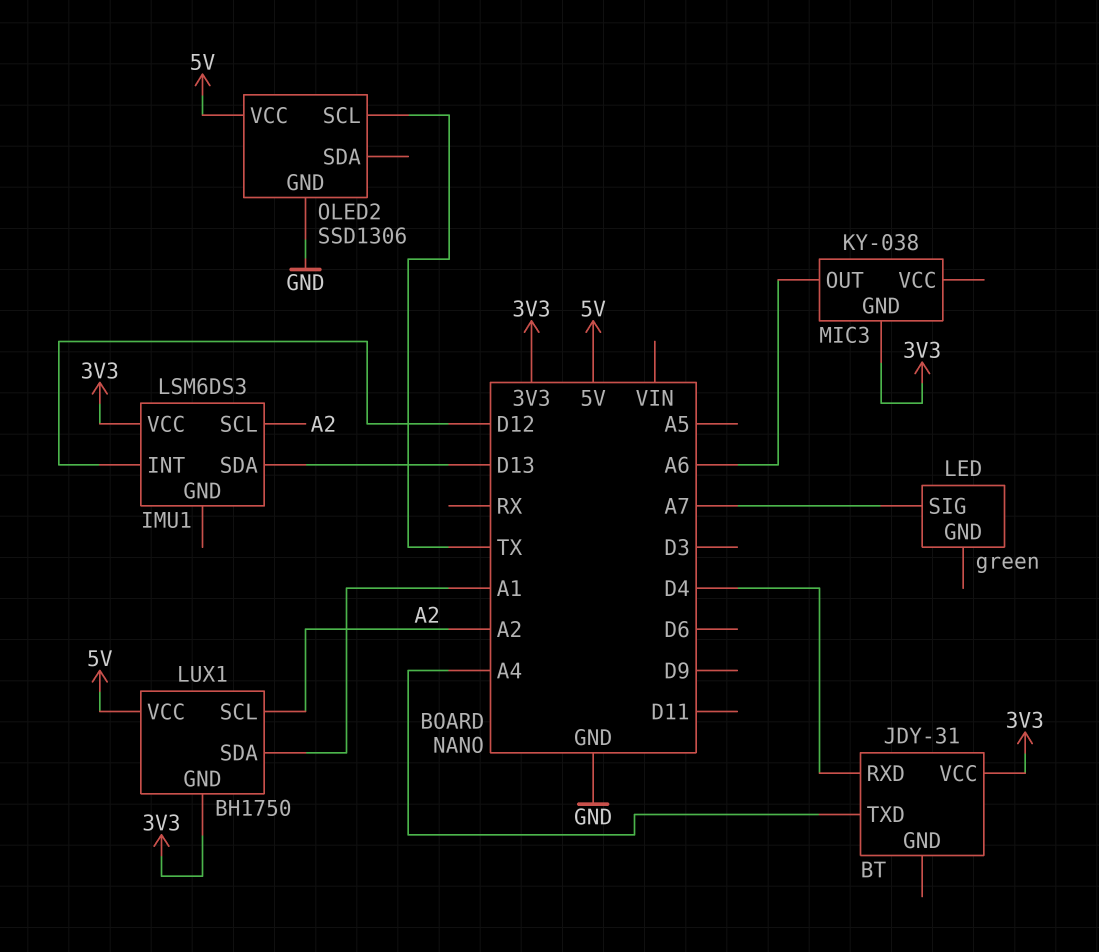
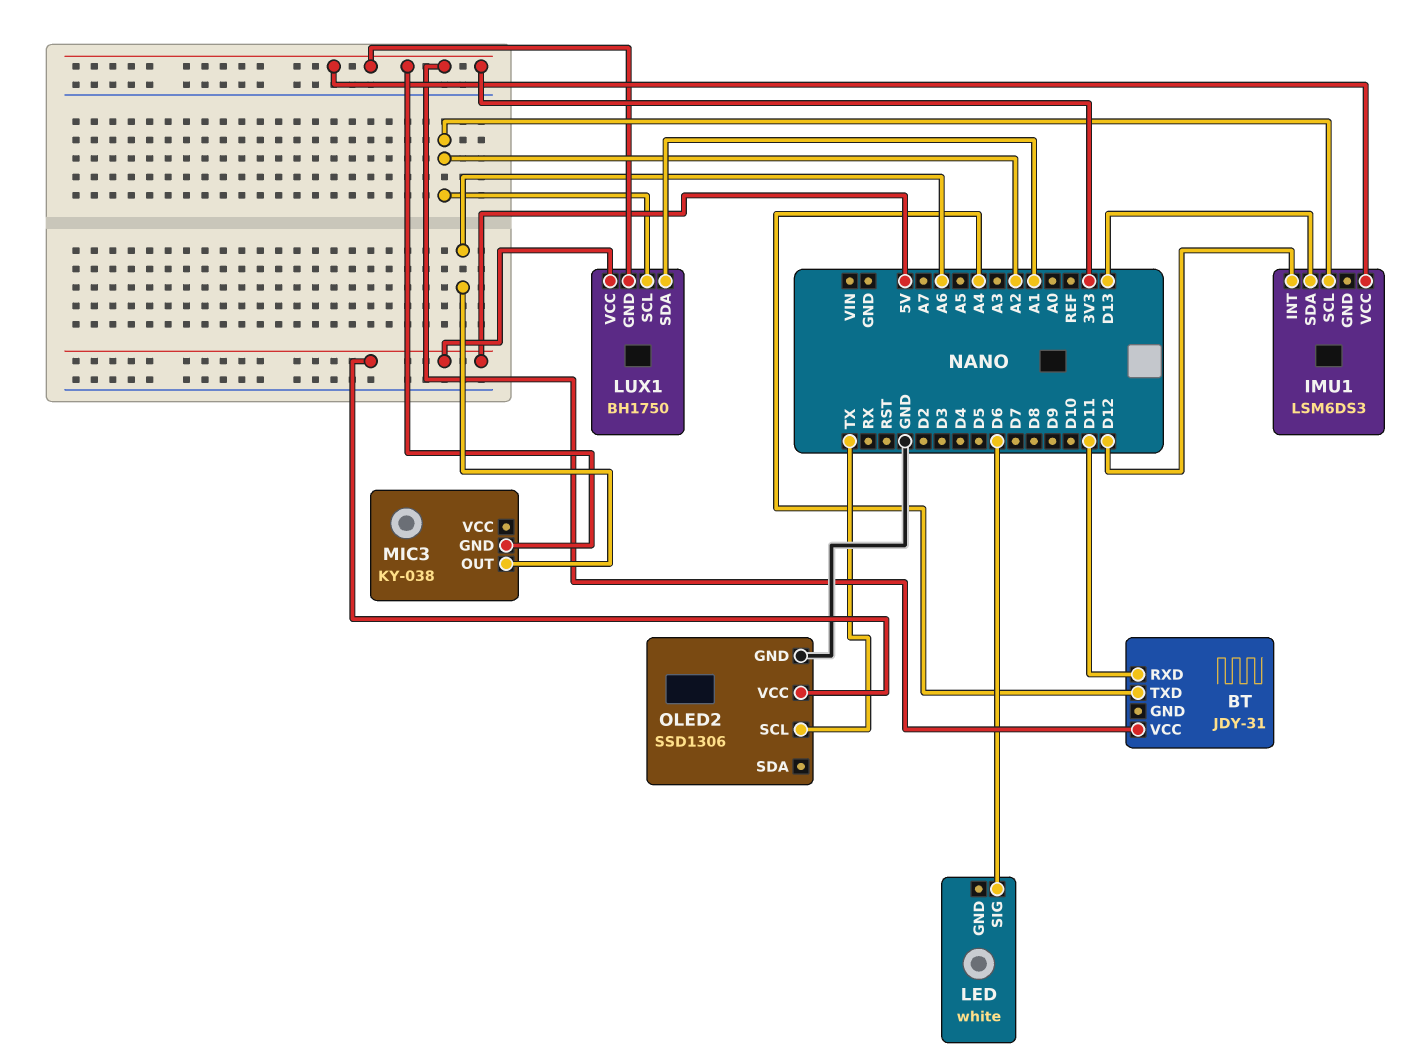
BT pin RXD: D4 -> D11
LED: green -> white
LED pin SIG: A7 -> D6

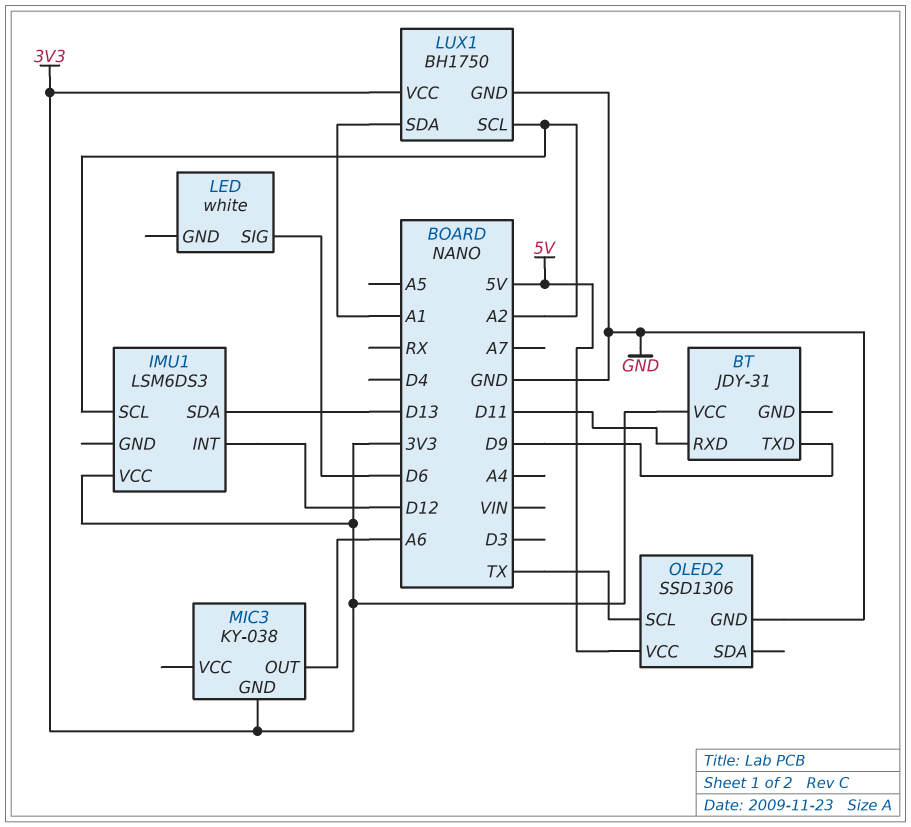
BT pin TXD: A4 -> D9
LUX1 pin GND: 3V3 -> GND
LUX1 pin VCC: 5V -> 3V3

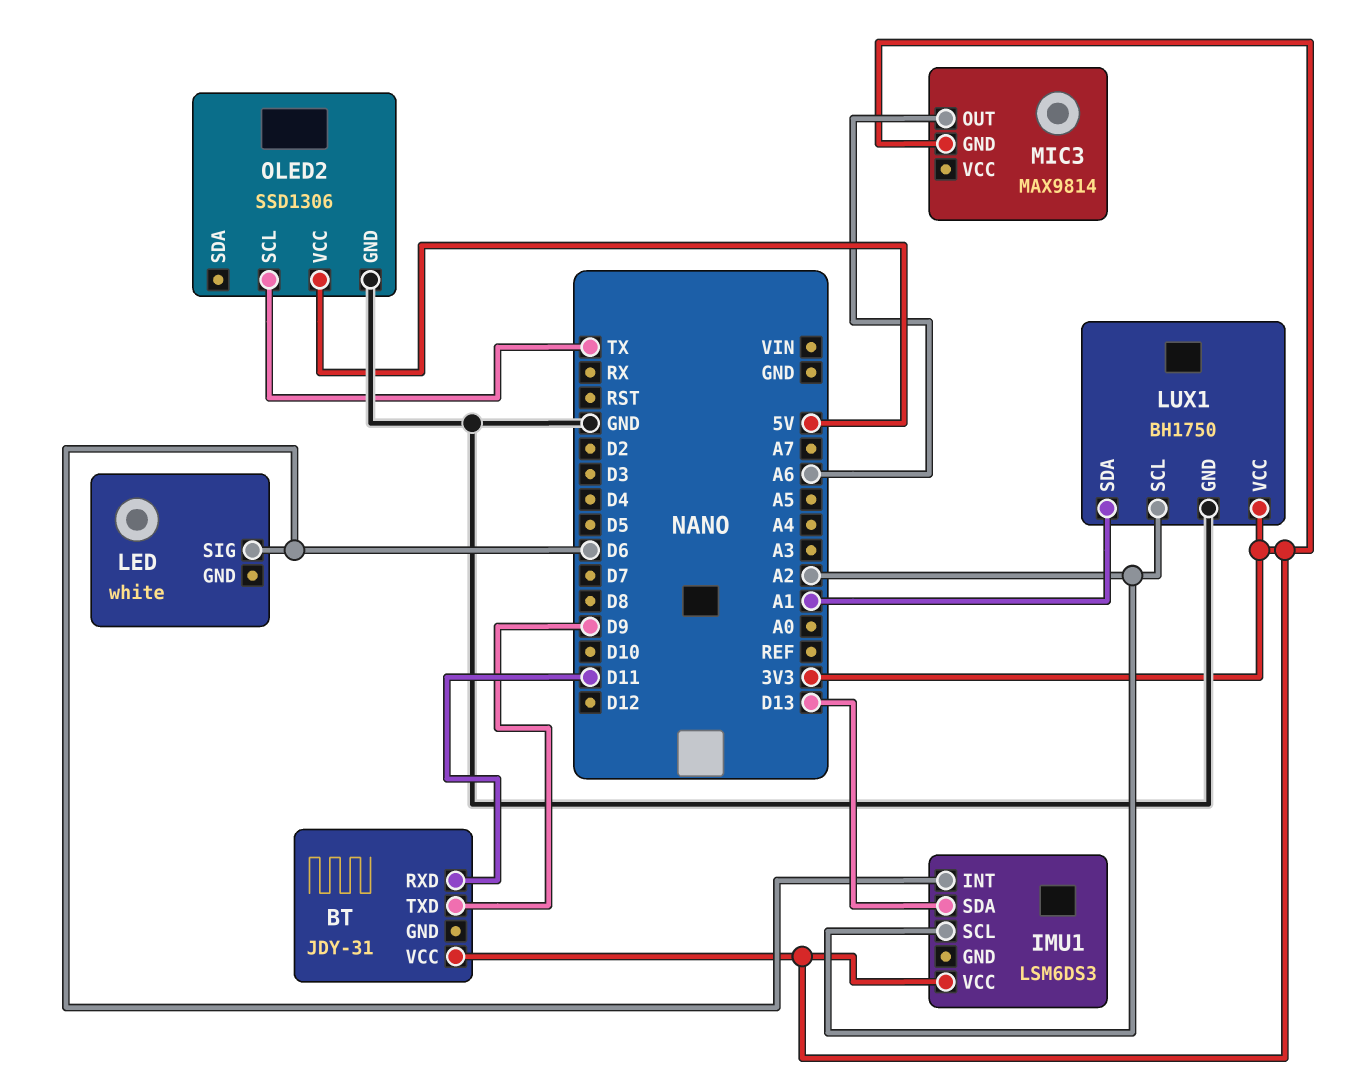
IMU1 pin INT: D12 -> D6
MIC3: KY-038 -> MAX9814

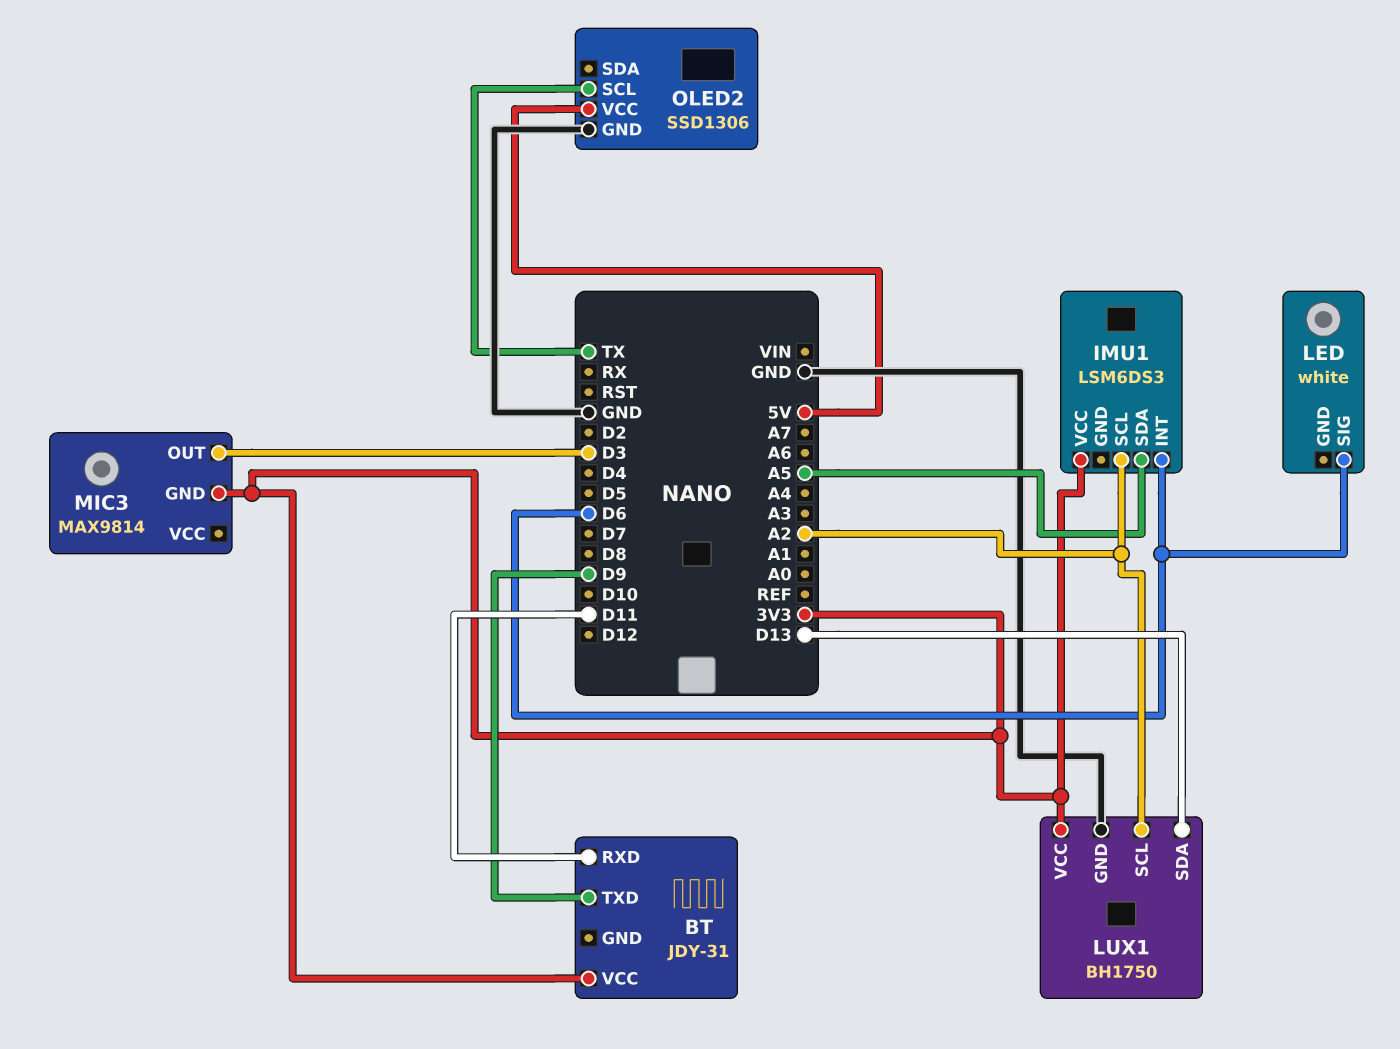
IMU1 pin SDA: D13 -> A5
LUX1 pin SDA: A1 -> D13
MIC3 pin OUT: A6 -> D3

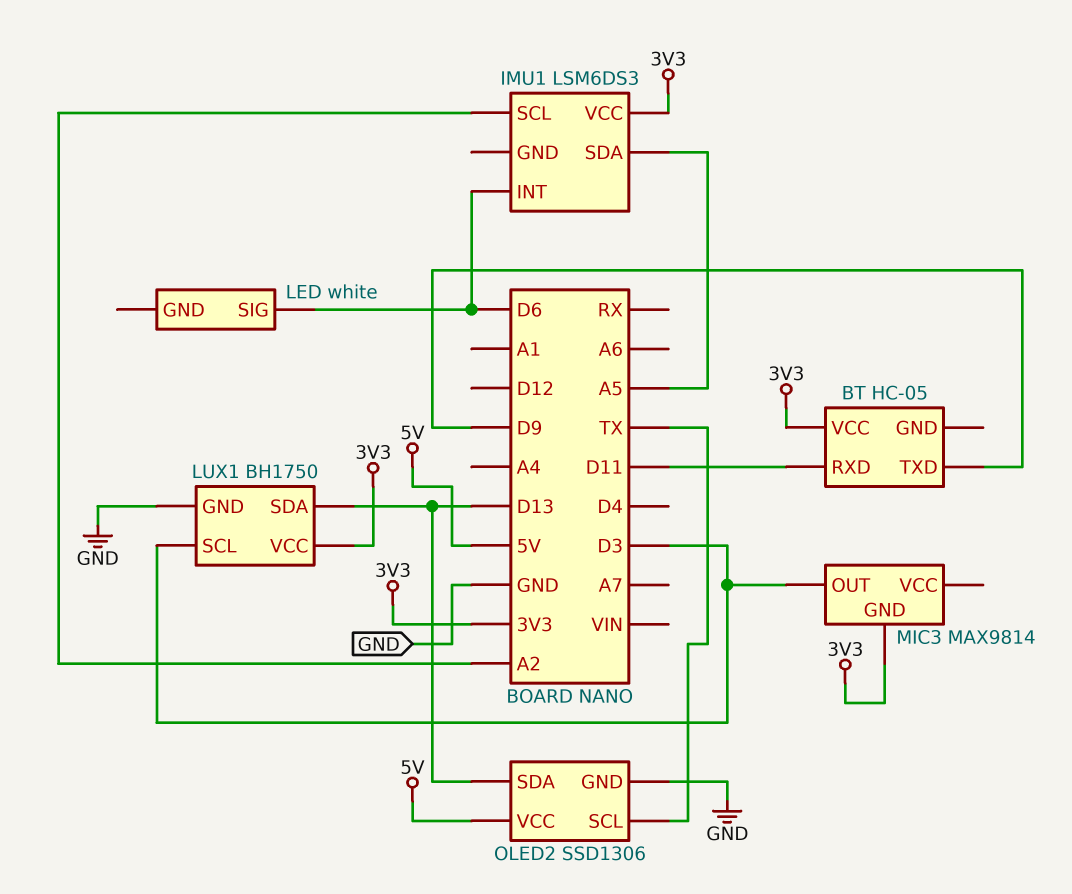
BT: JDY-31 -> HC-05
LUX1 pin SCL: A2 -> D3
OLED2 pin SDA: none -> D13

